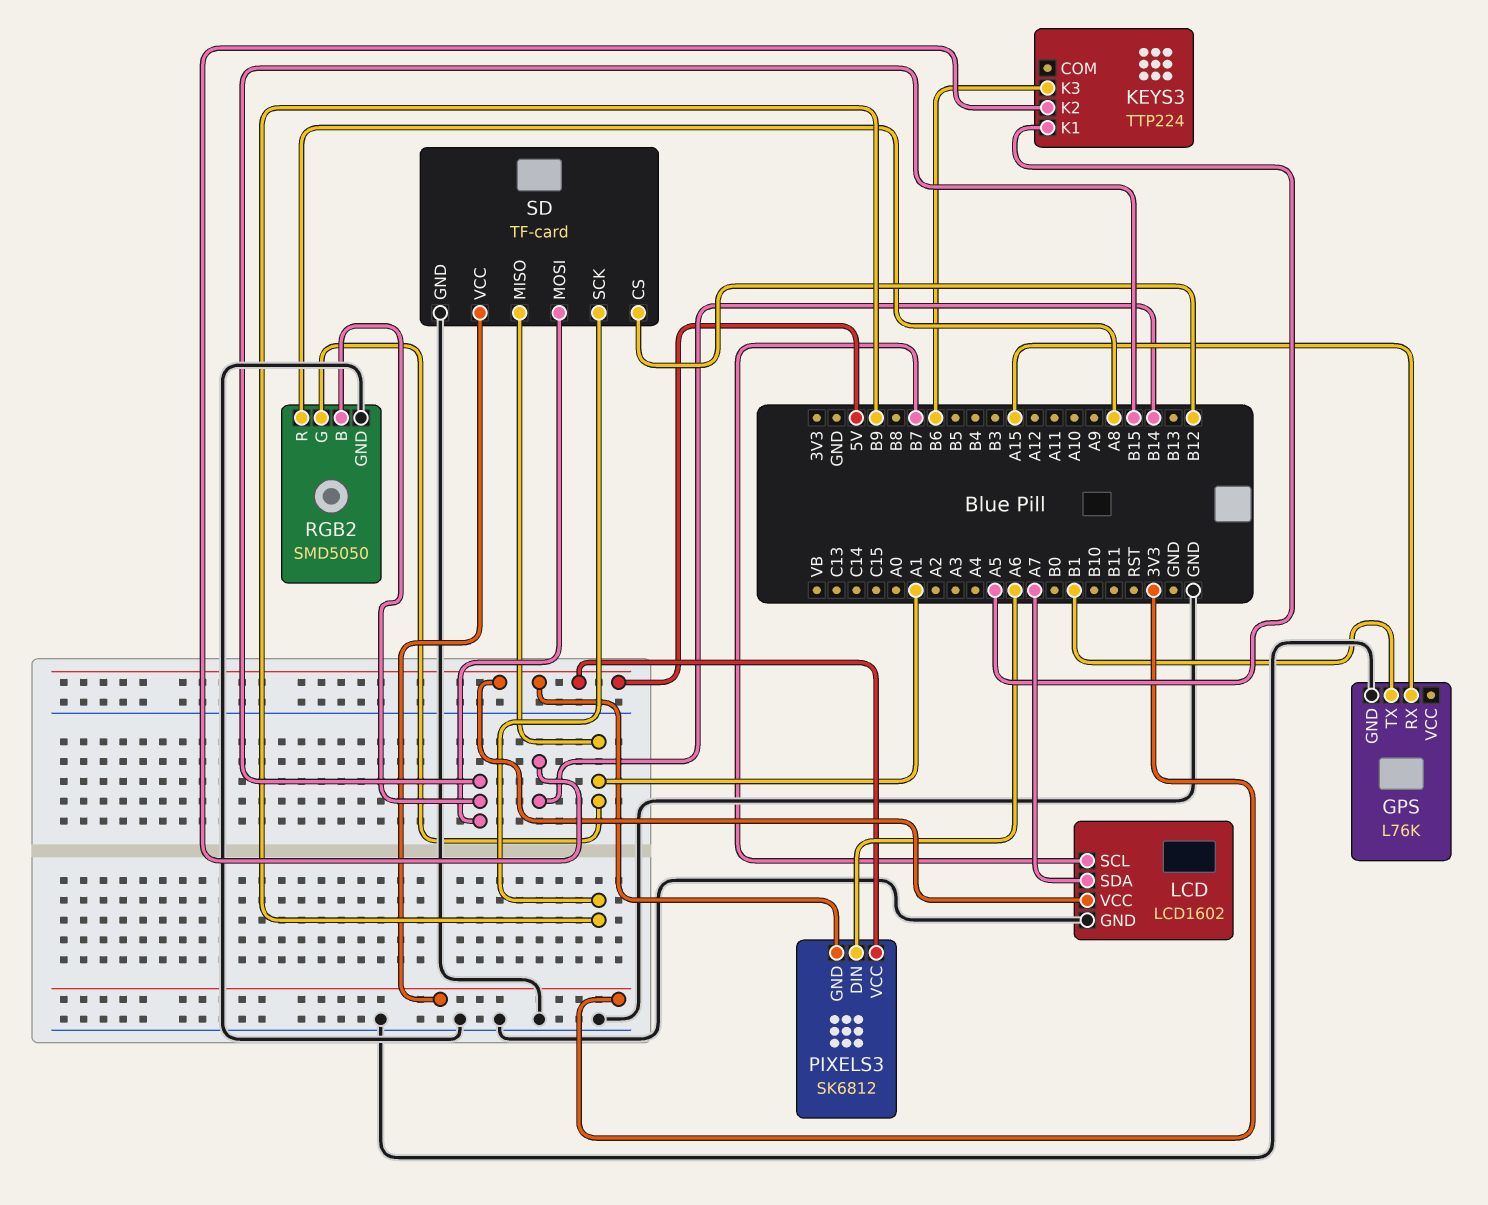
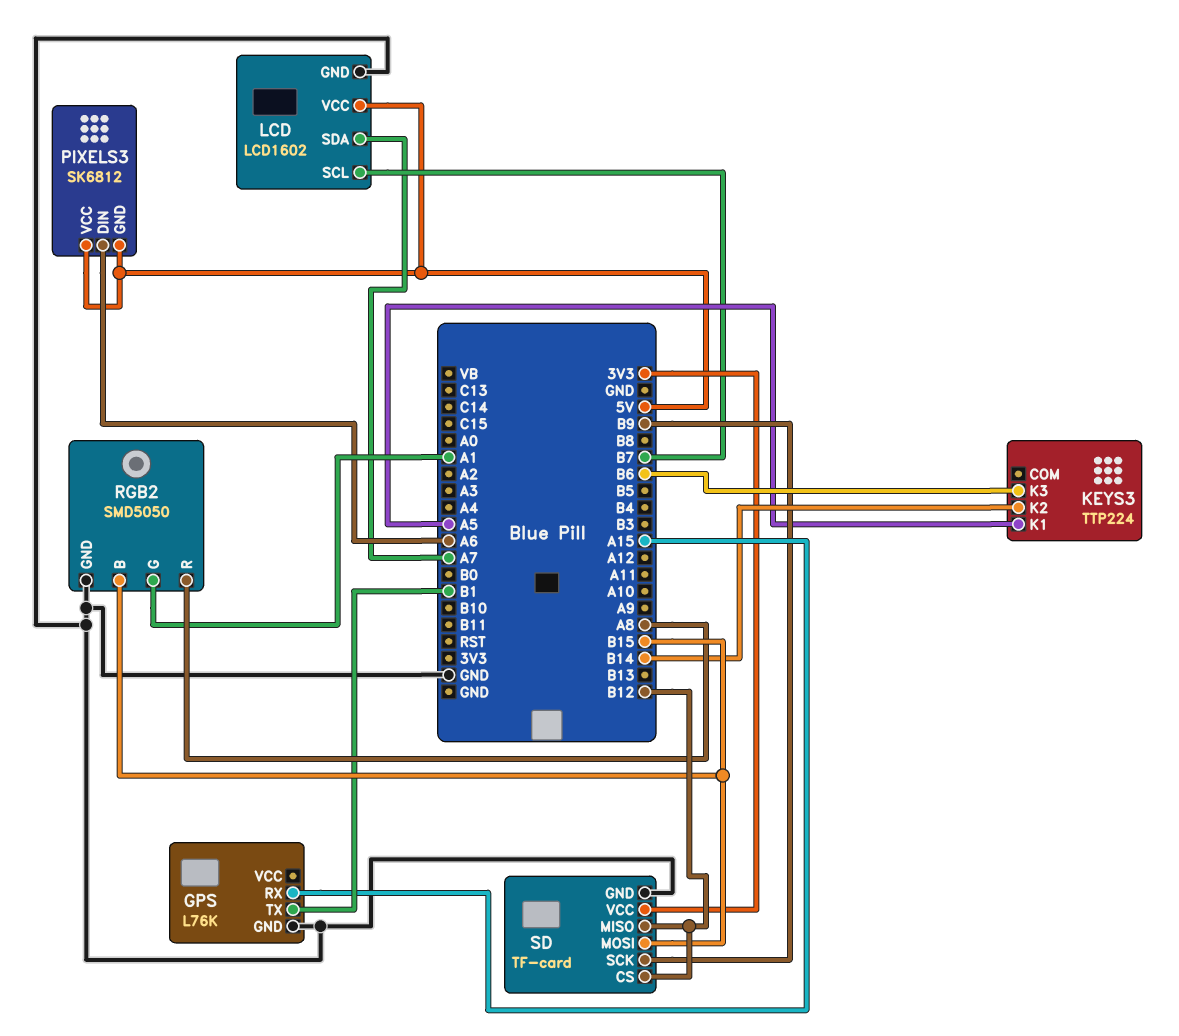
SD pin MISO: A1 -> B12

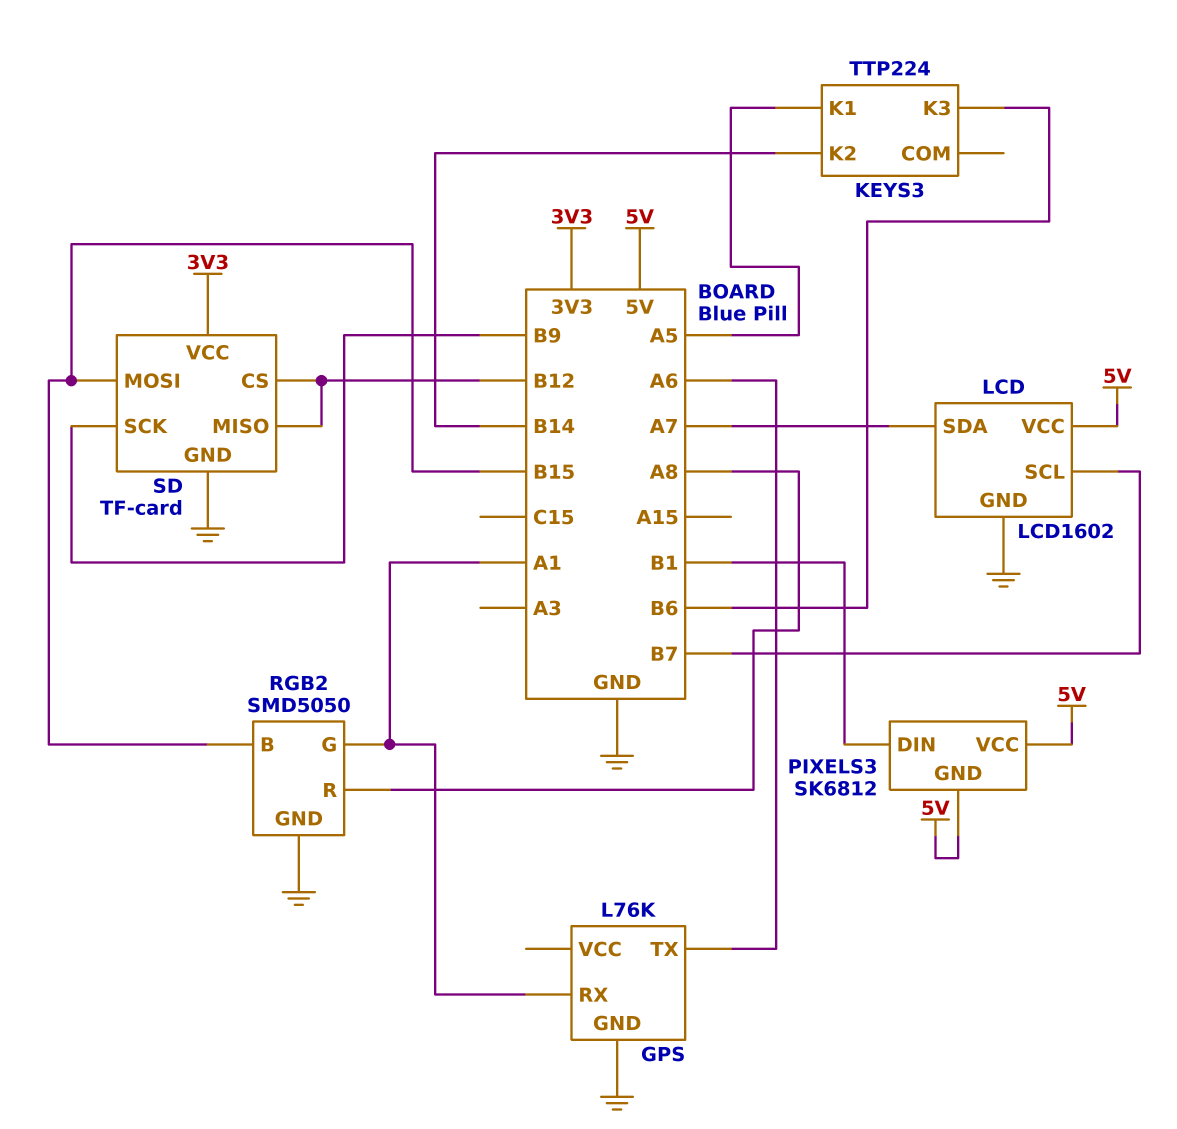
GPS pin RX: A15 -> A1
GPS pin TX: B1 -> A6
PIXELS3 pin DIN: A6 -> B1

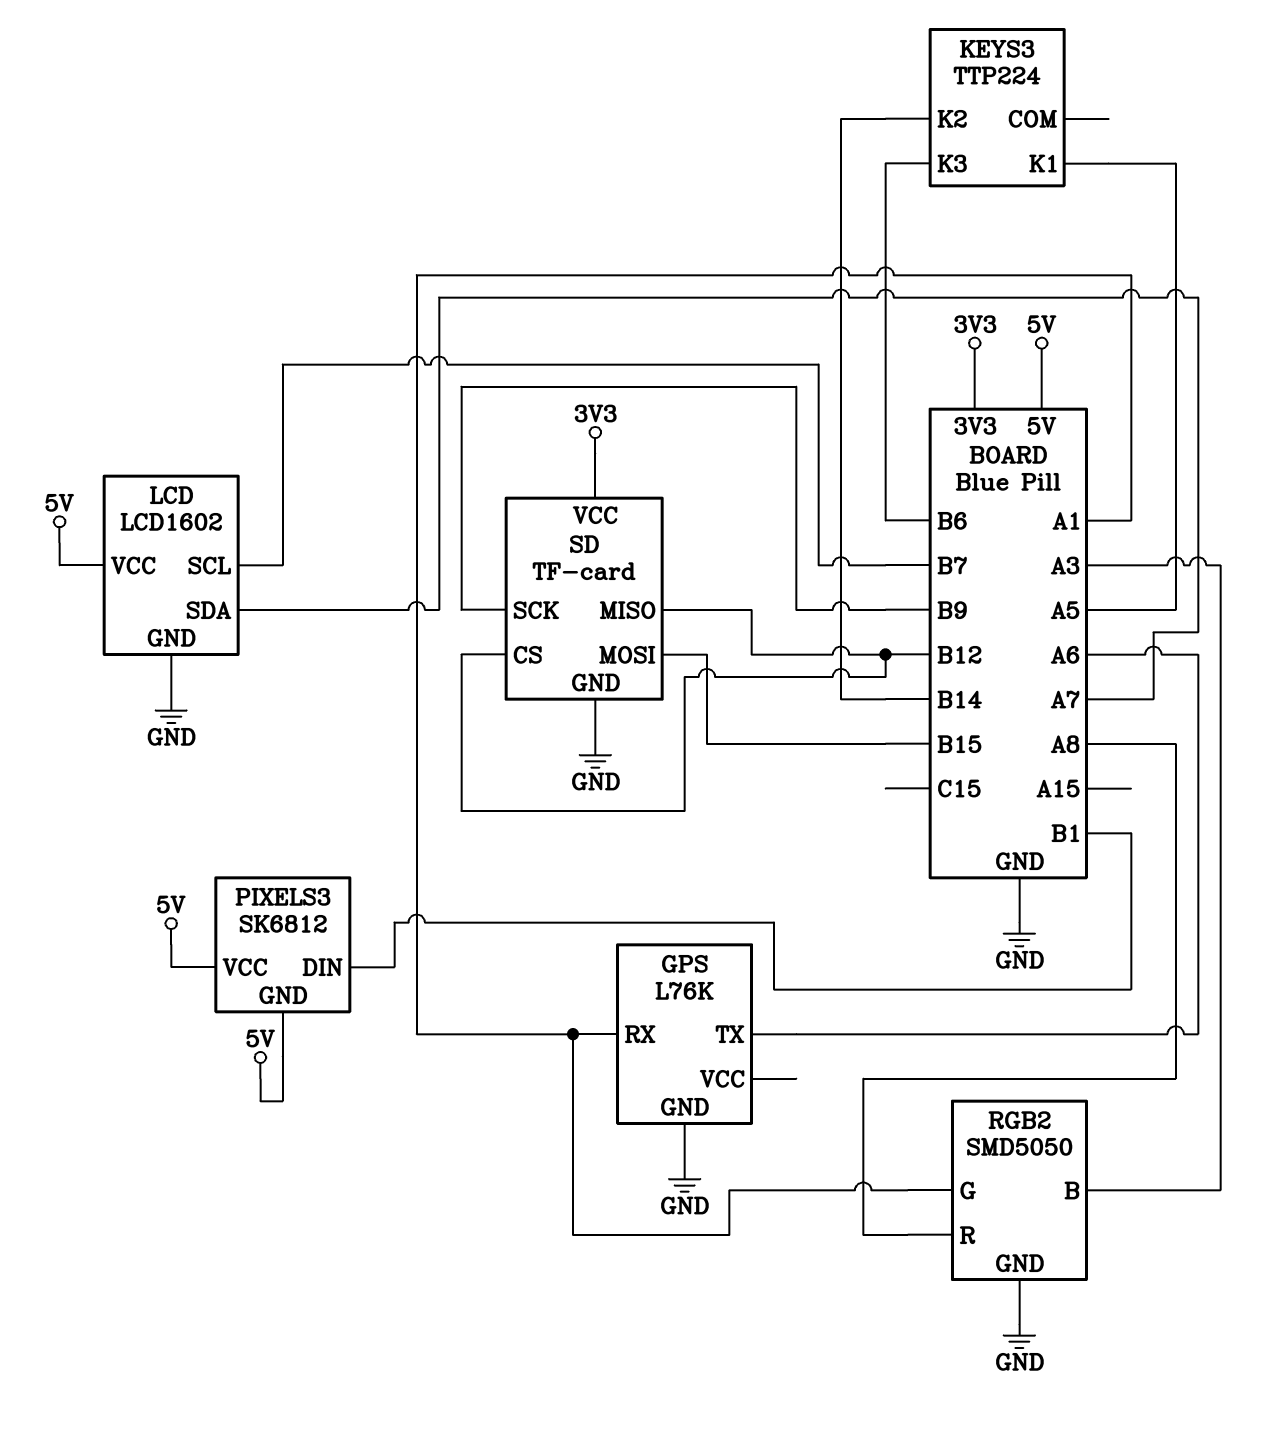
RGB2 pin B: B15 -> A3

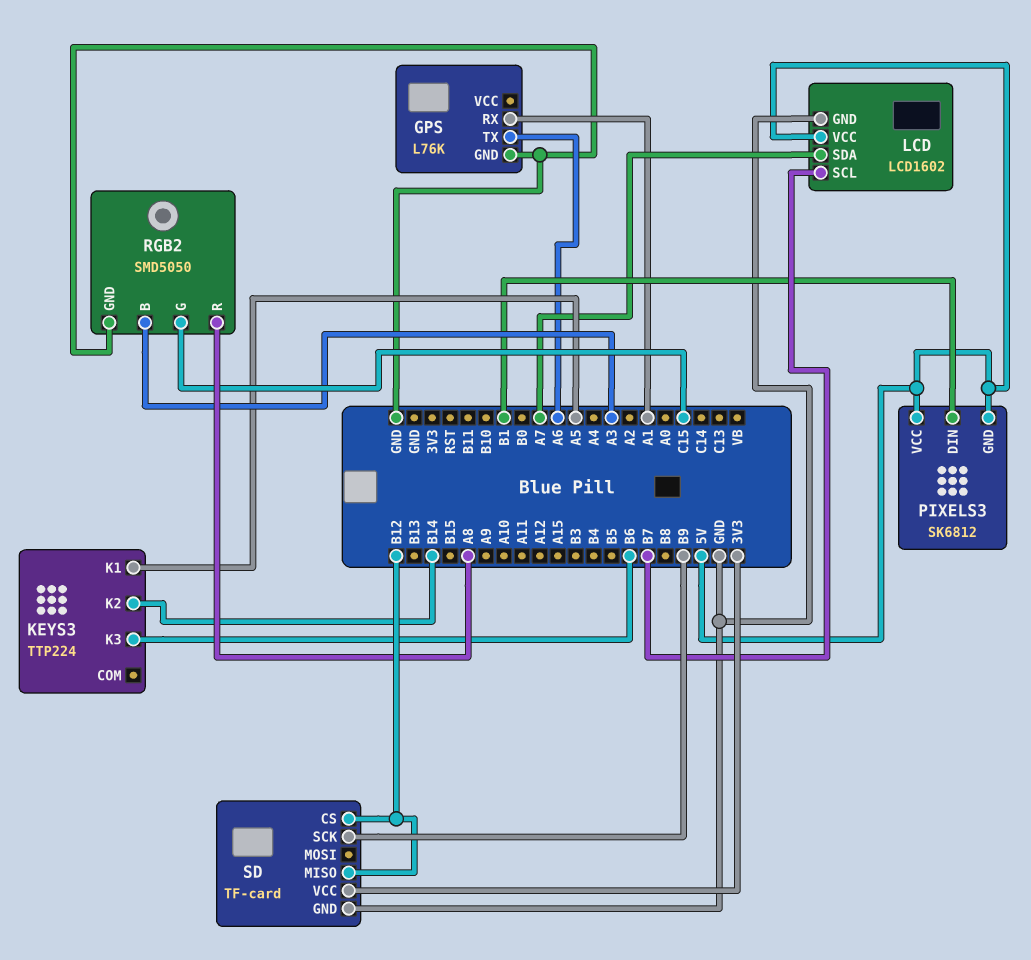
RGB2 pin G: A1 -> C15
SD pin MOSI: B15 -> none

